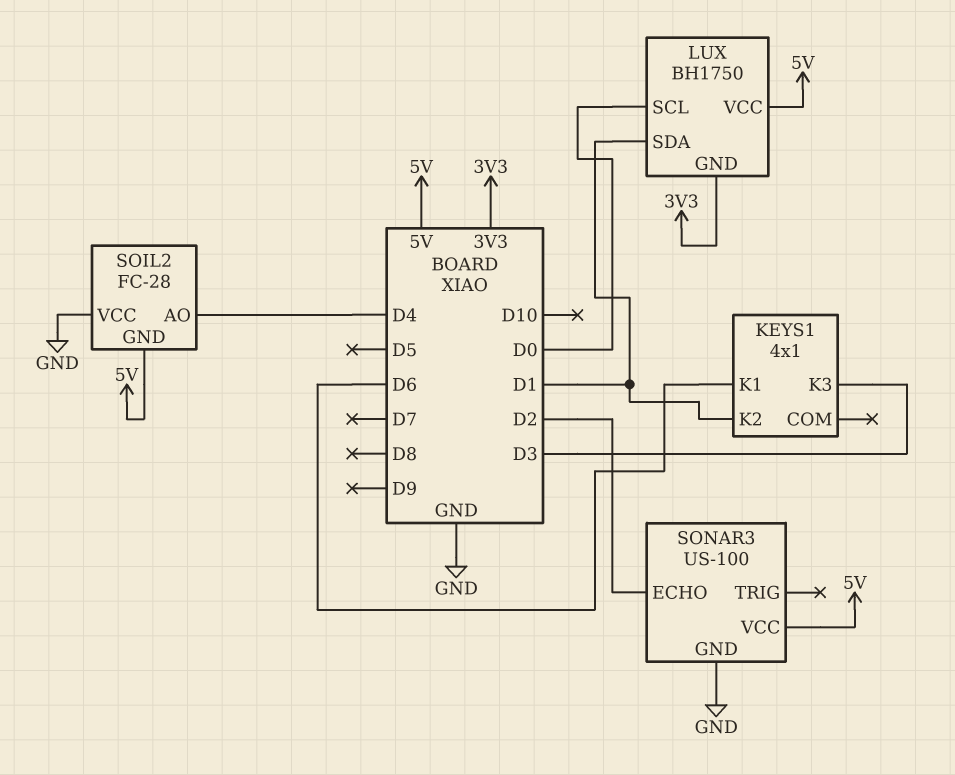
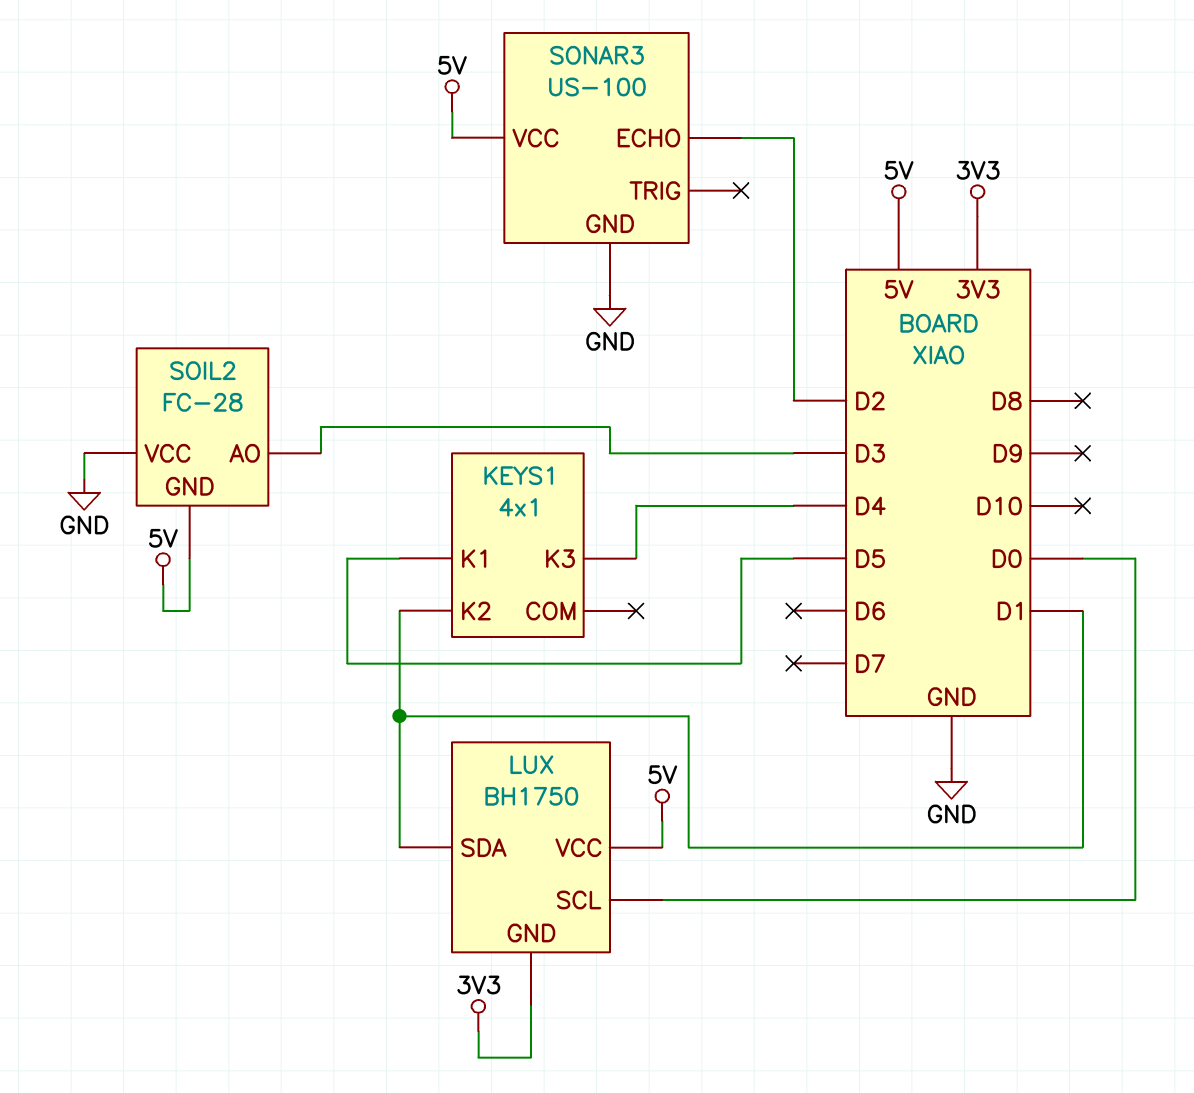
KEYS1 pin K1: D6 -> D5
KEYS1 pin K3: D3 -> D4
SOIL2 pin AO: D4 -> D3

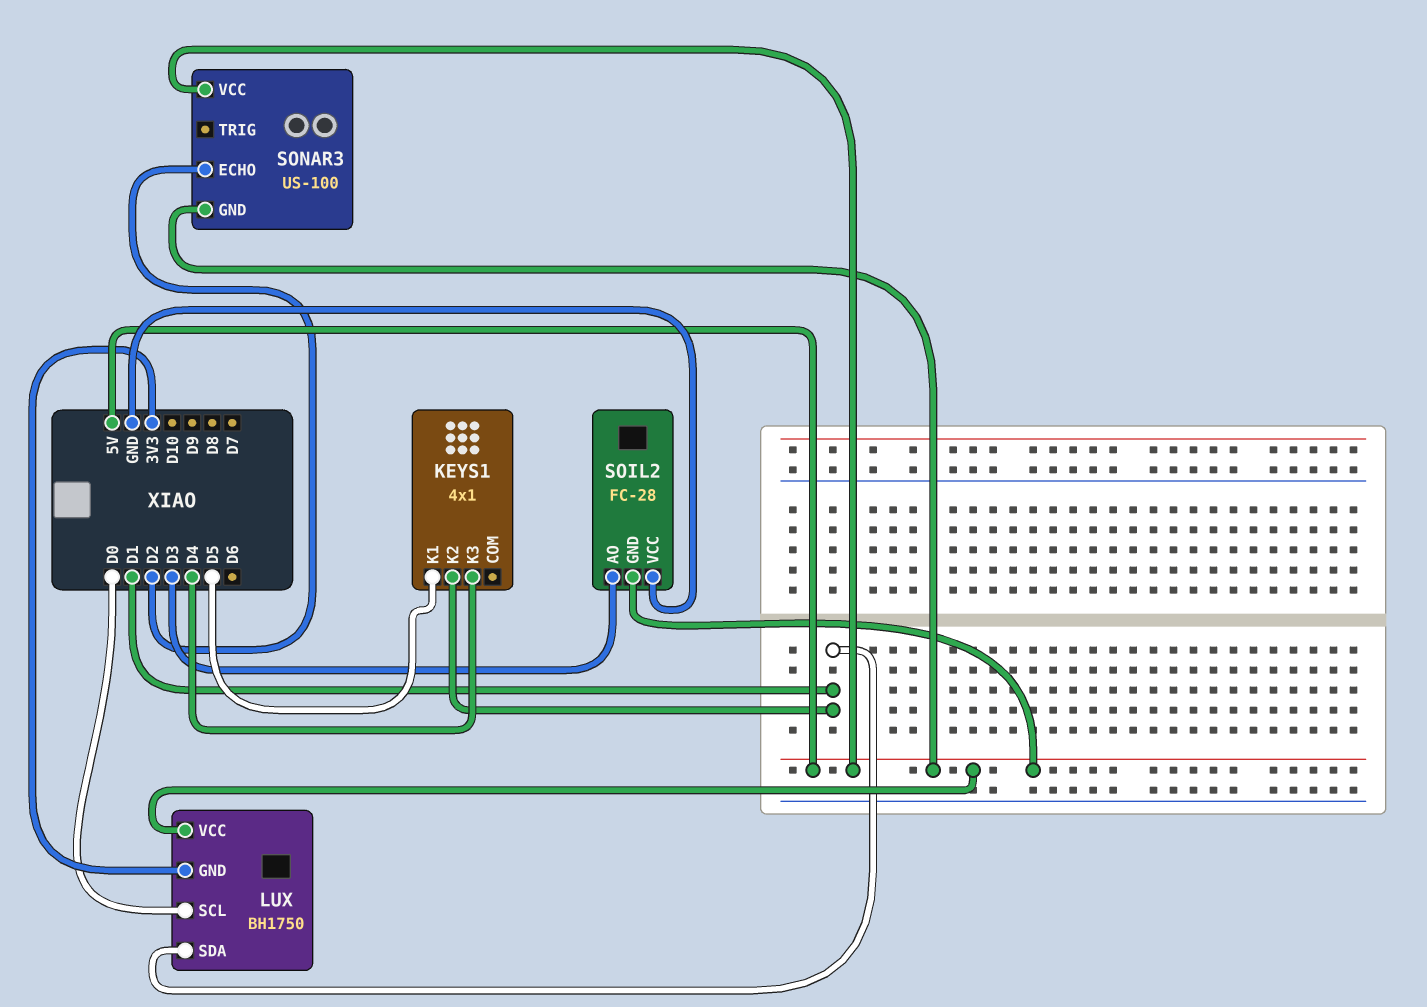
SONAR3 pin GND: GND -> 5V

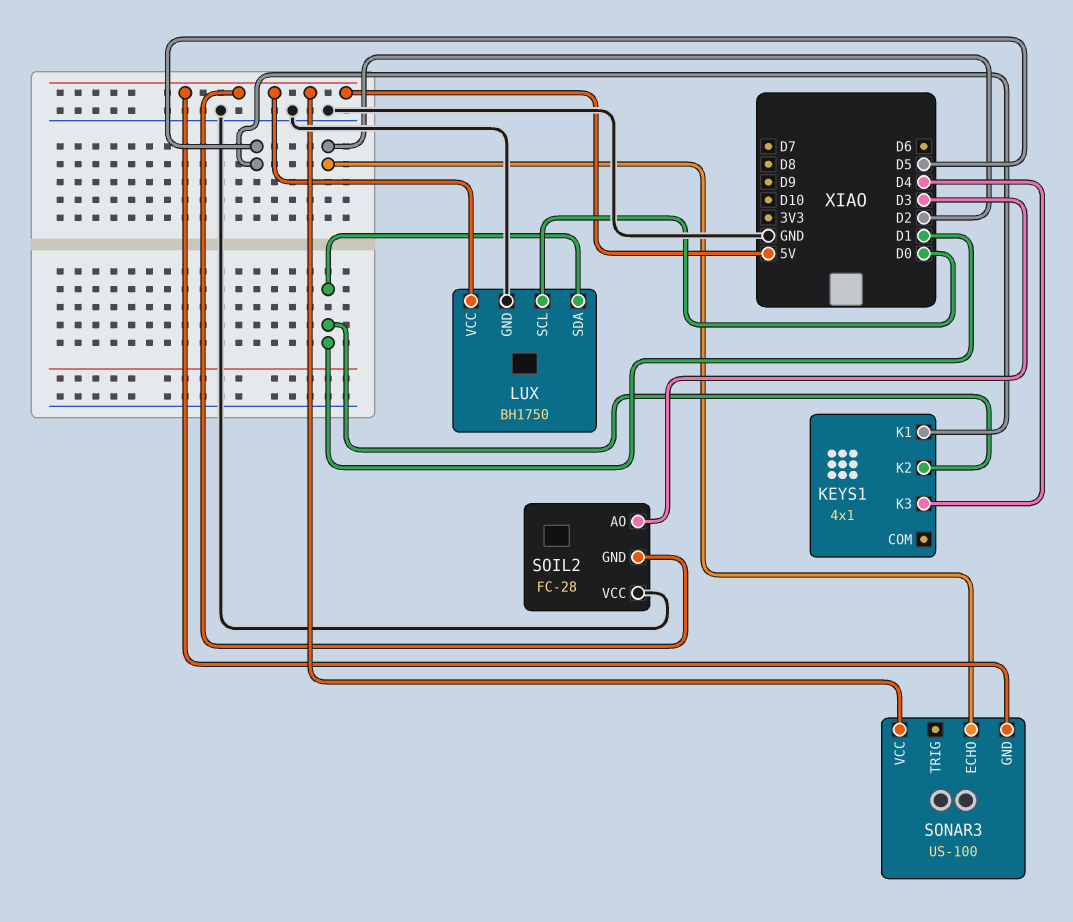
LUX pin GND: 3V3 -> GND

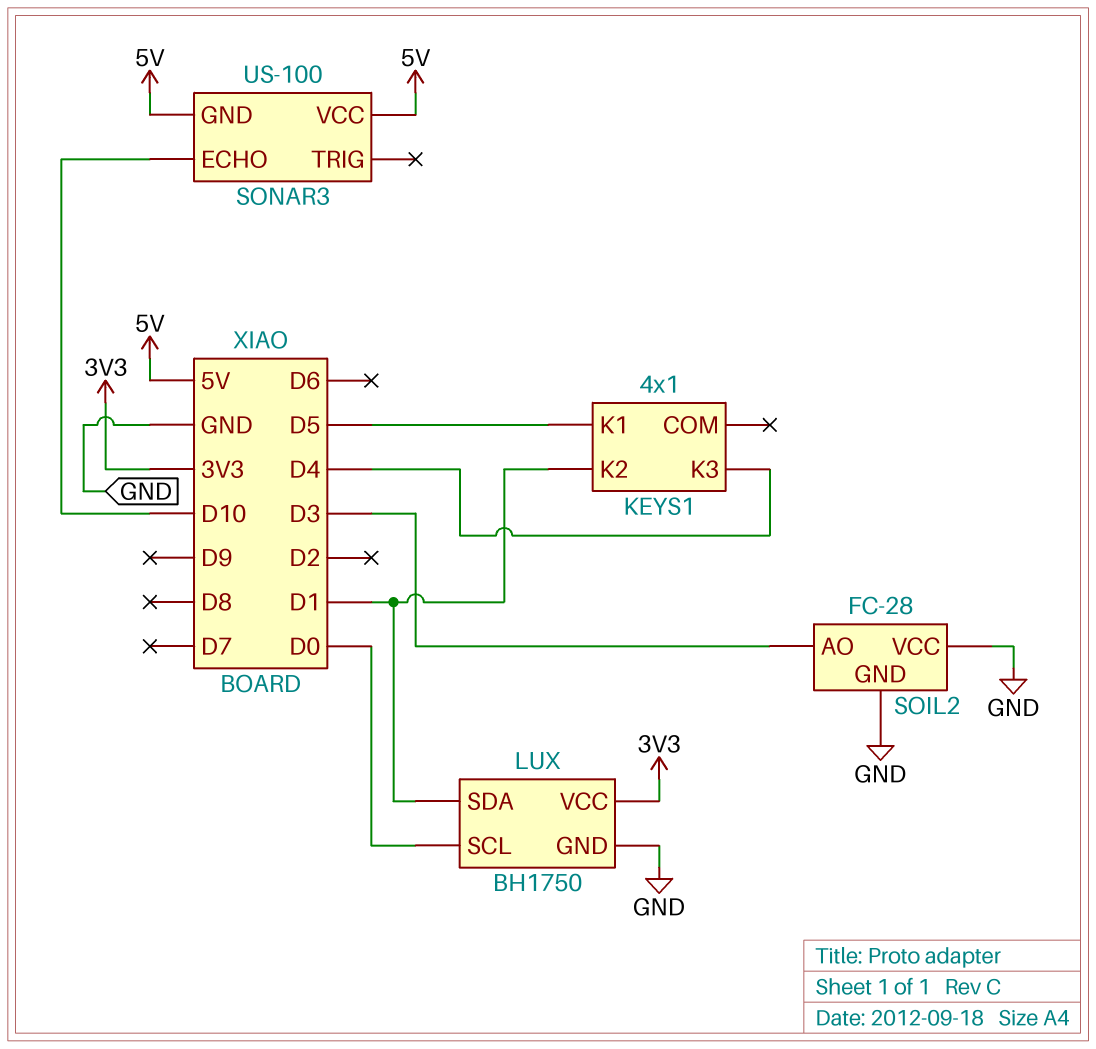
LUX pin VCC: 5V -> 3V3
SOIL2 pin GND: 5V -> GND
SONAR3 pin ECHO: D2 -> D10

